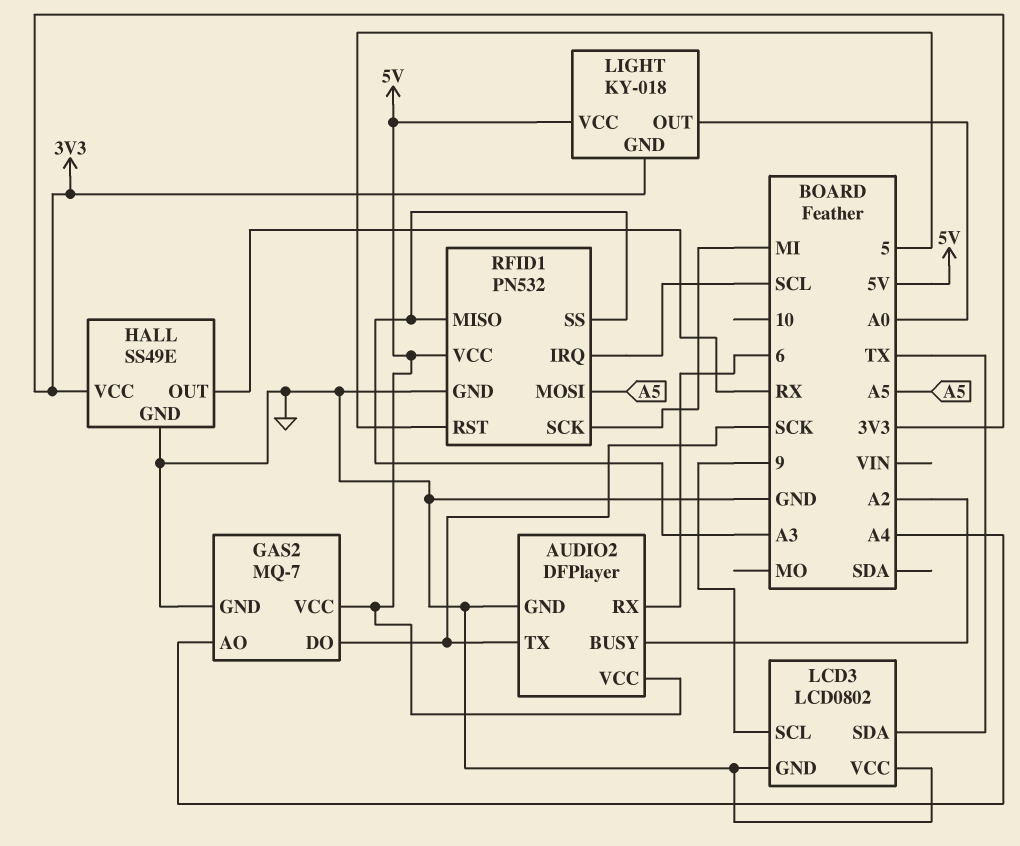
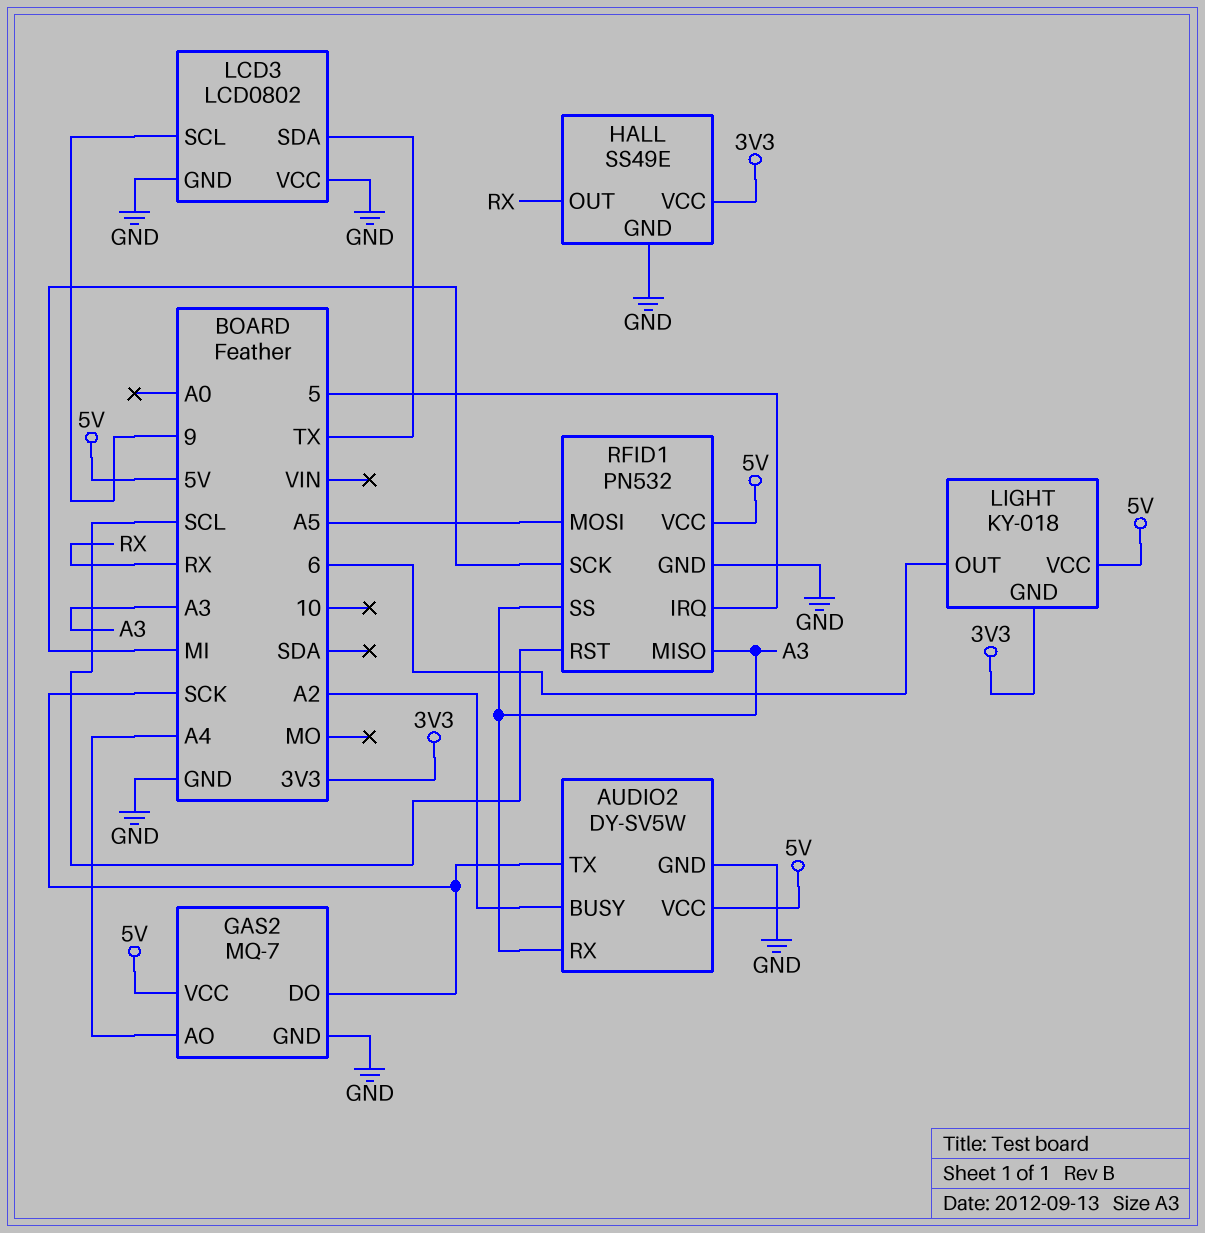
AUDIO2: DFPlayer -> DY-SV5W
AUDIO2 pin RX: 6 -> A3
LIGHT pin OUT: A0 -> 6
RFID1 pin IRQ: SCL -> 5
RFID1 pin RST: 5 -> SCL

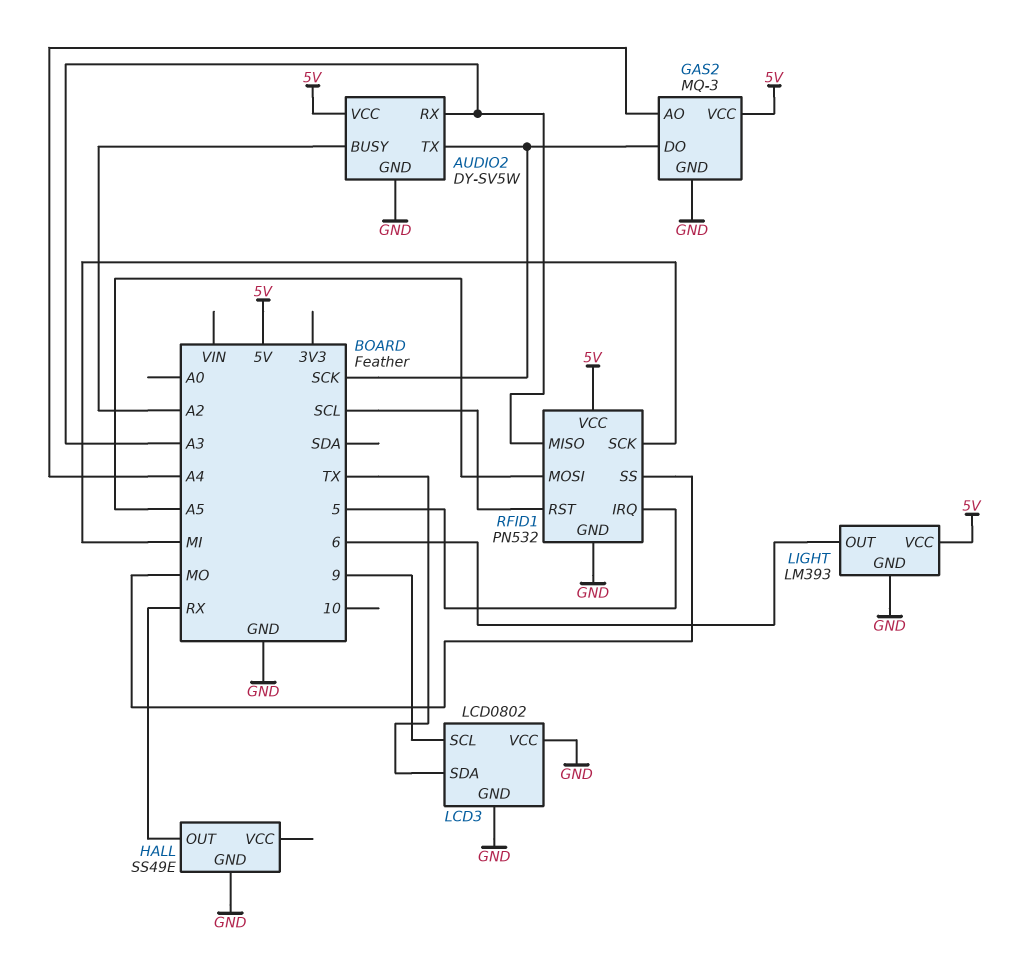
GAS2: MQ-7 -> MQ-3
HALL pin VCC: 3V3 -> none
LIGHT: KY-018 -> LM393
LIGHT pin GND: 3V3 -> GND
RFID1 pin SS: A3 -> MO

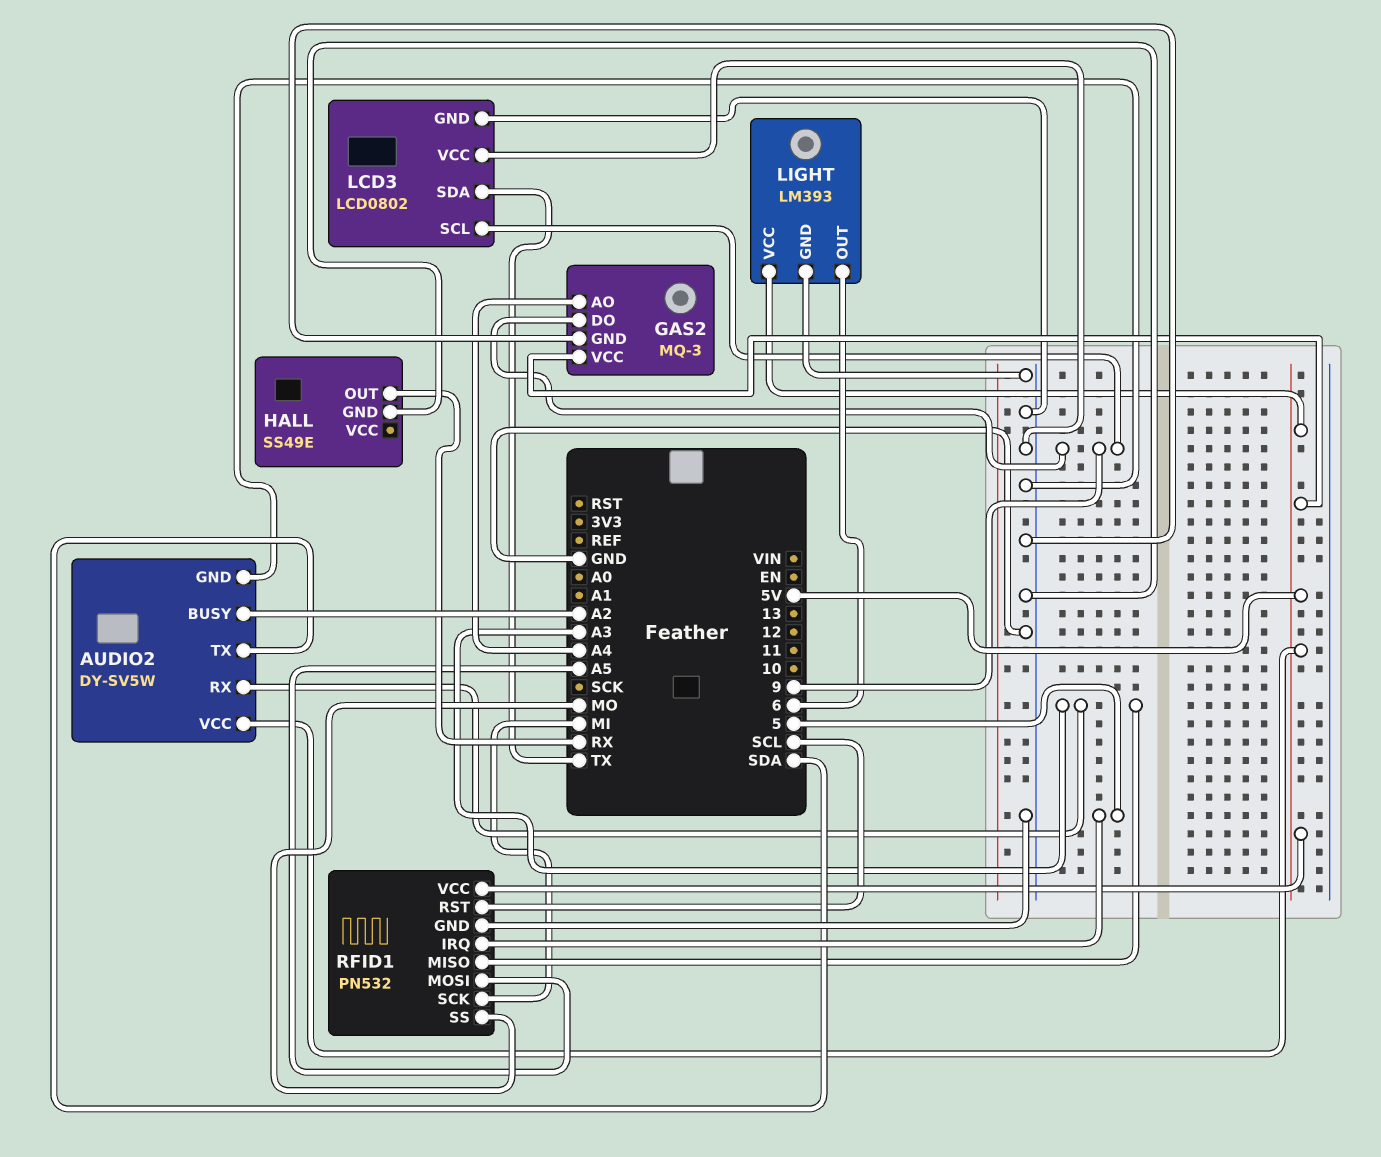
AUDIO2 pin TX: SCK -> SDA
GAS2 pin DO: SCK -> 9

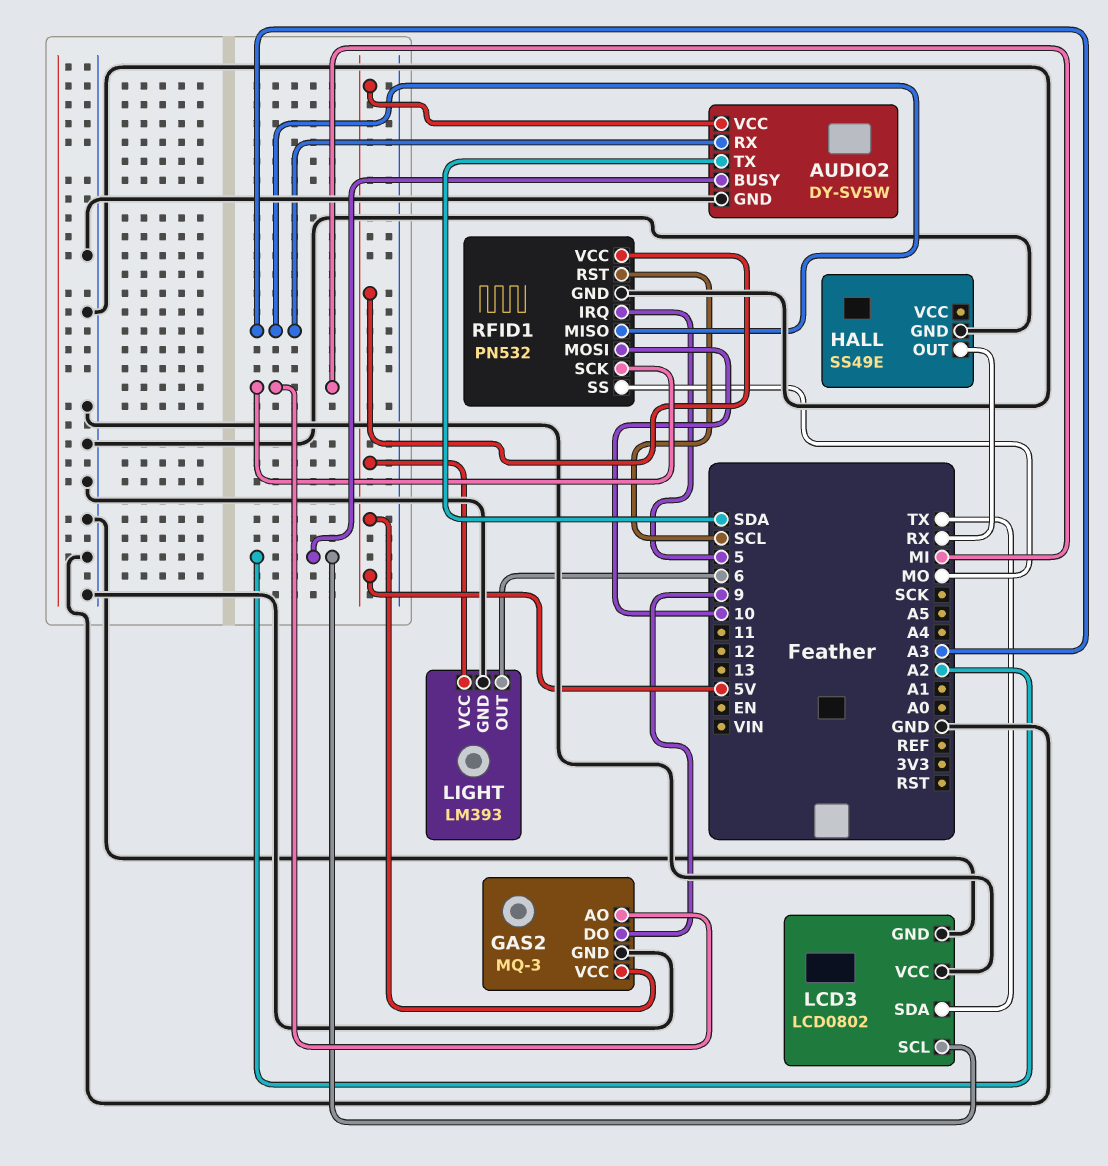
GAS2 pin AO: A4 -> MI
LCD3 pin SCL: 9 -> A2
RFID1 pin MOSI: A5 -> 10

